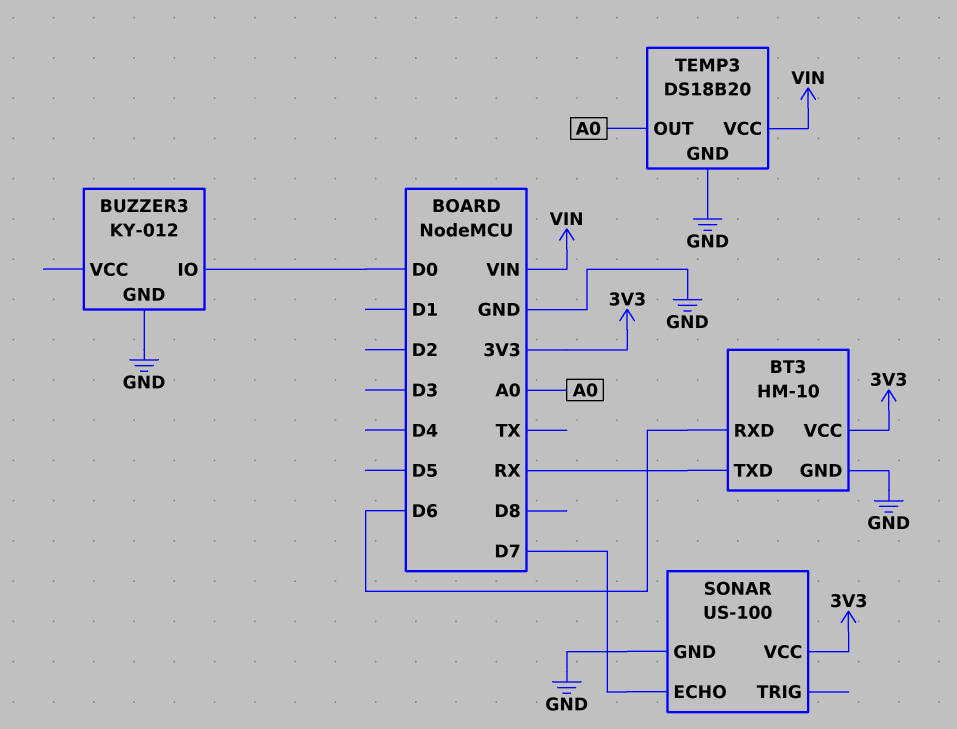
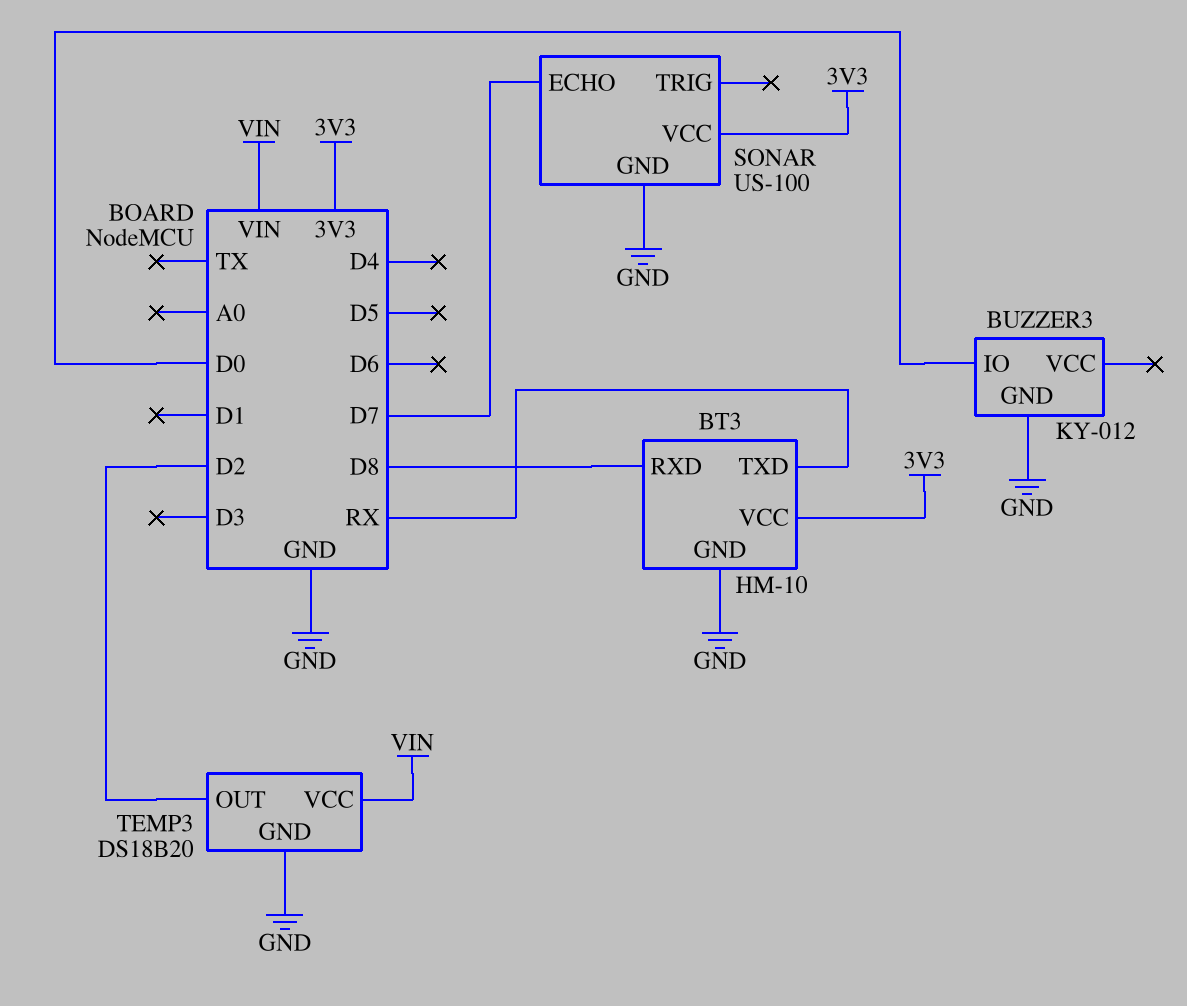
BT3 pin RXD: D6 -> D8
TEMP3 pin OUT: A0 -> D2

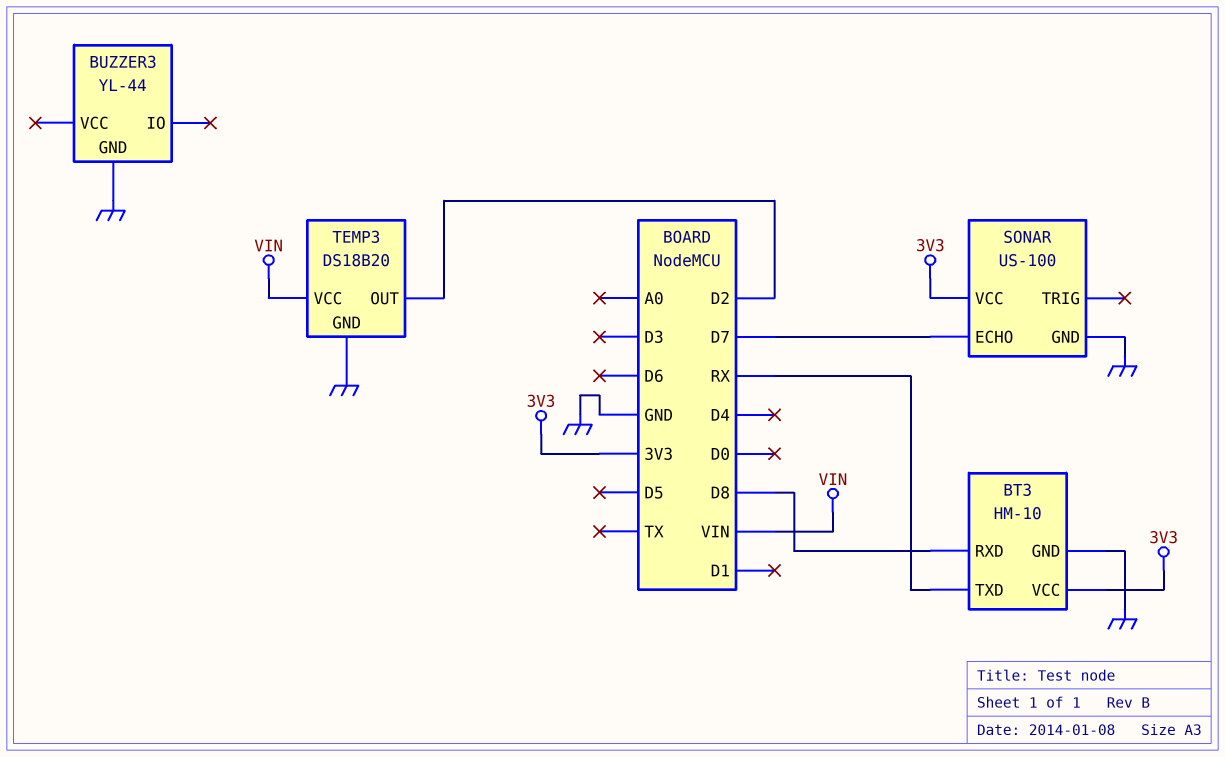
BUZZER3: KY-012 -> YL-44
BUZZER3 pin IO: D0 -> none

